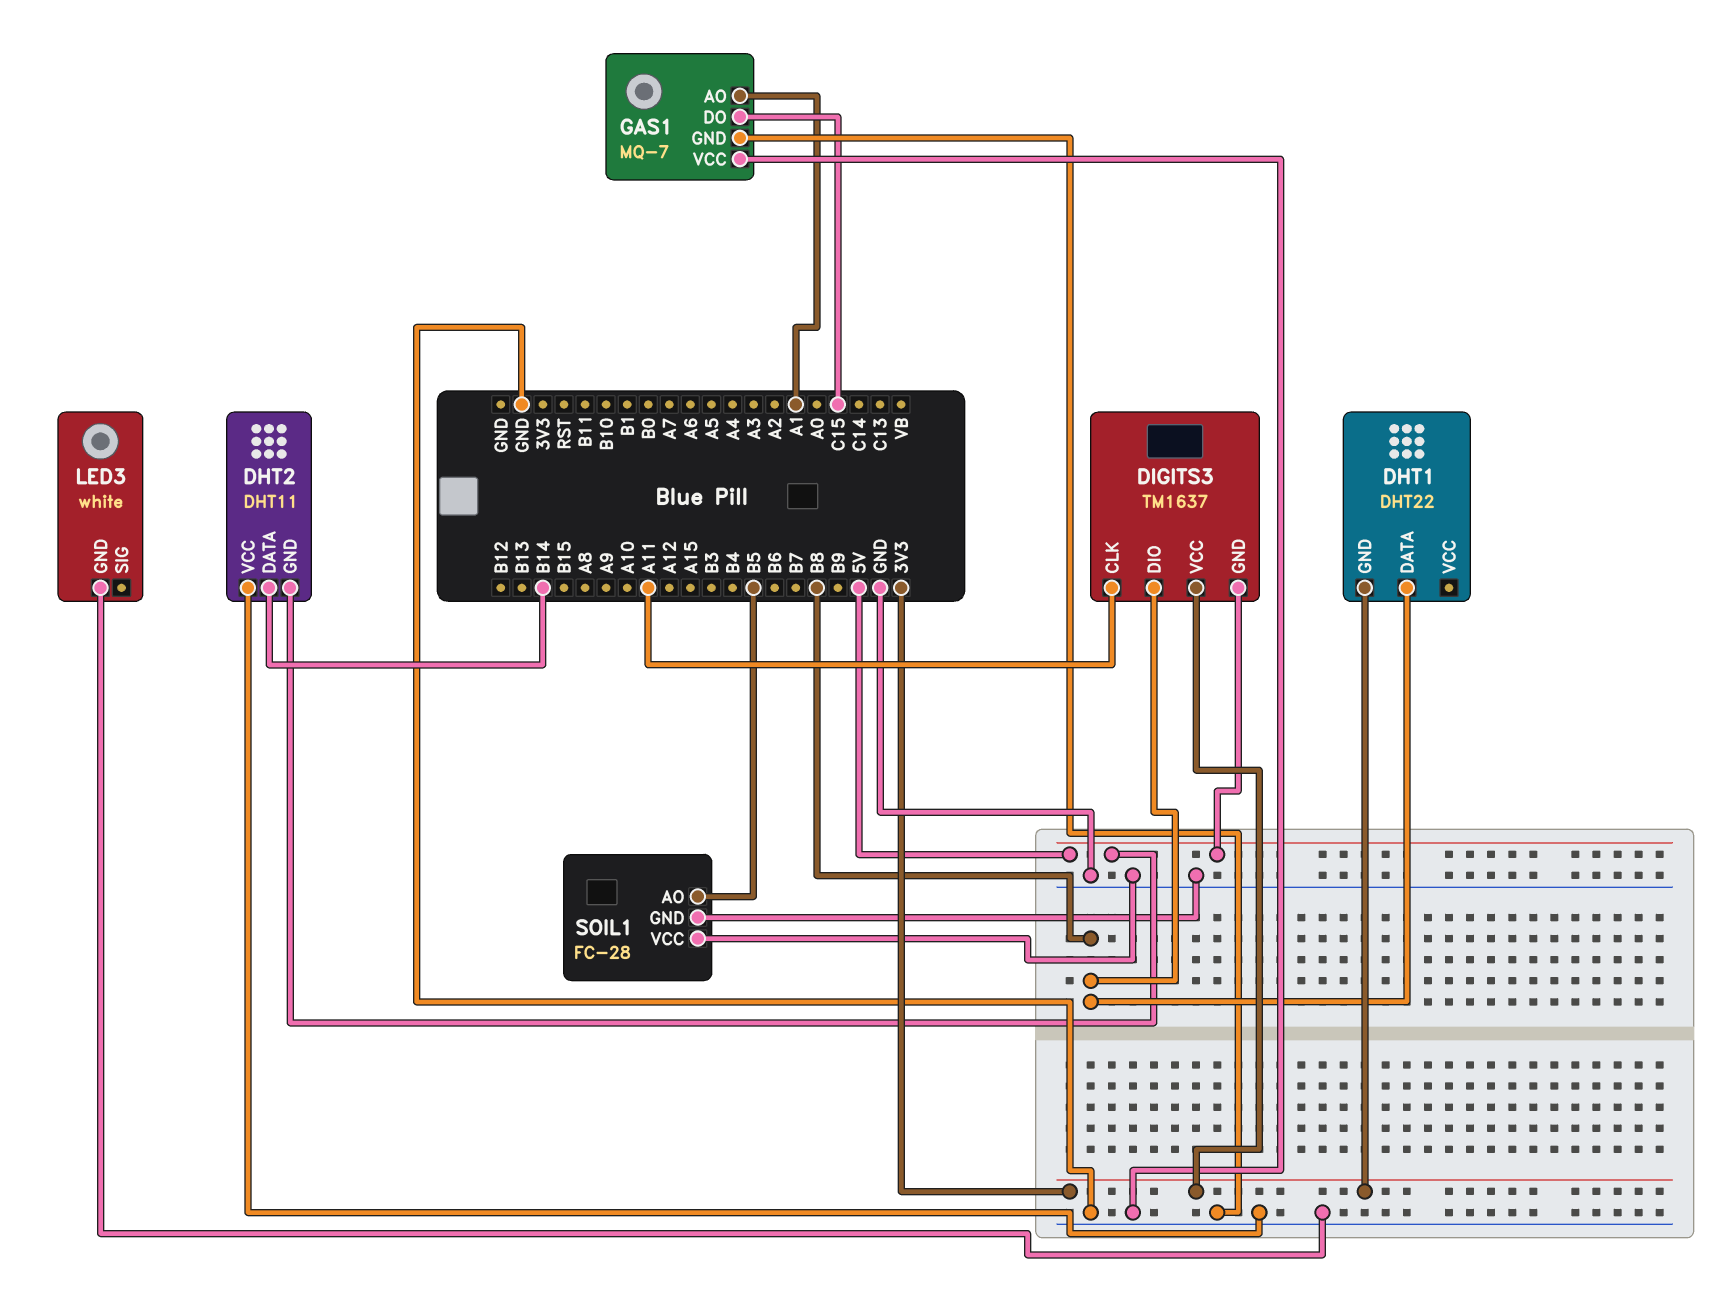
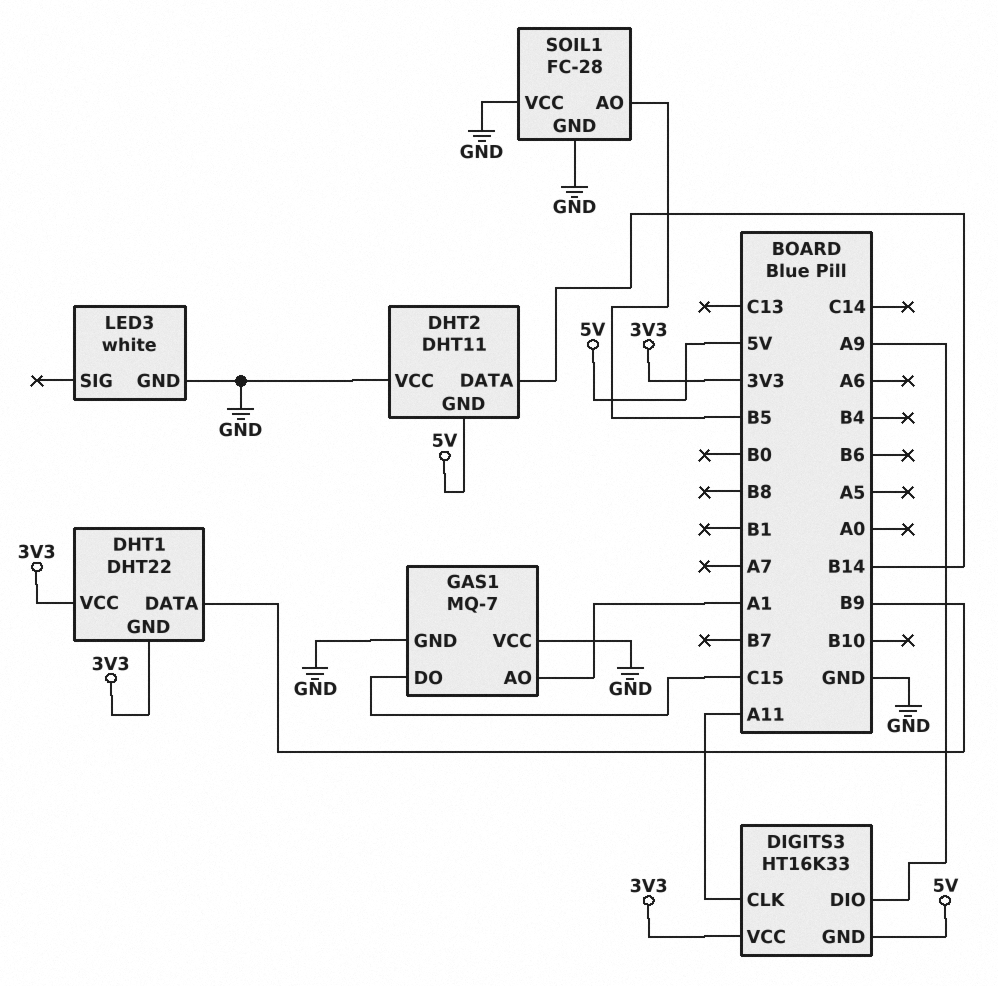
DHT1 pin DATA: B8 -> B9
DHT1 pin VCC: none -> 3V3
DIGITS3: TM1637 -> HT16K33
DIGITS3 pin DIO: B8 -> A9

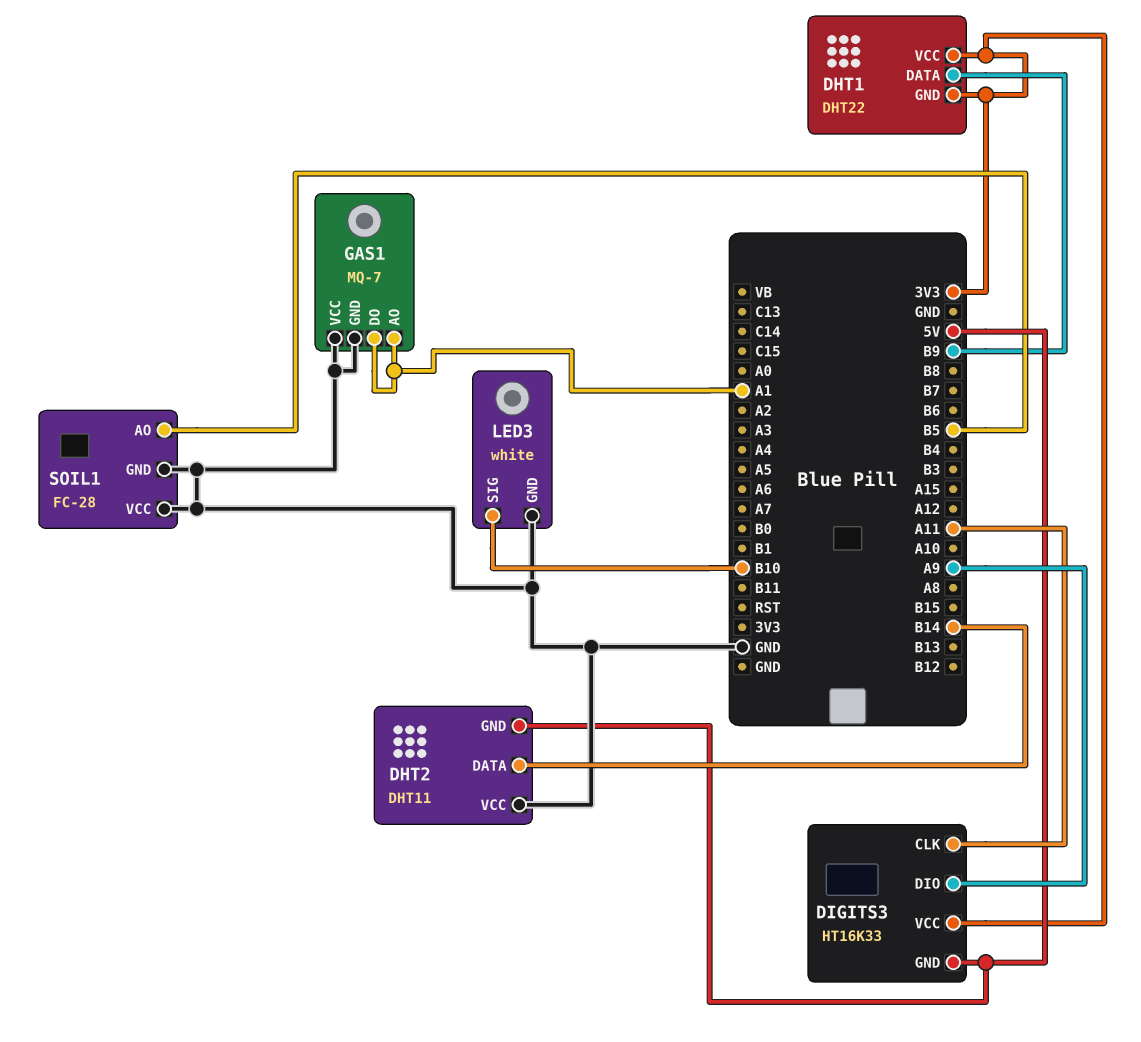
GAS1 pin DO: C15 -> A1
LED3 pin SIG: none -> B10

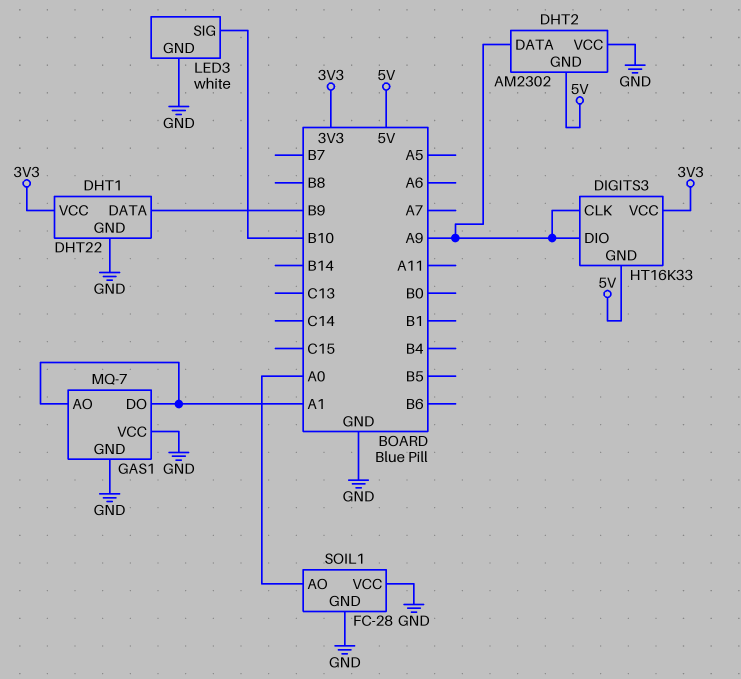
DHT1 pin GND: 3V3 -> GND
DHT2: DHT11 -> AM2302
DHT2 pin DATA: B14 -> A9
DIGITS3 pin CLK: A11 -> A9
SOIL1 pin AO: B5 -> A0

